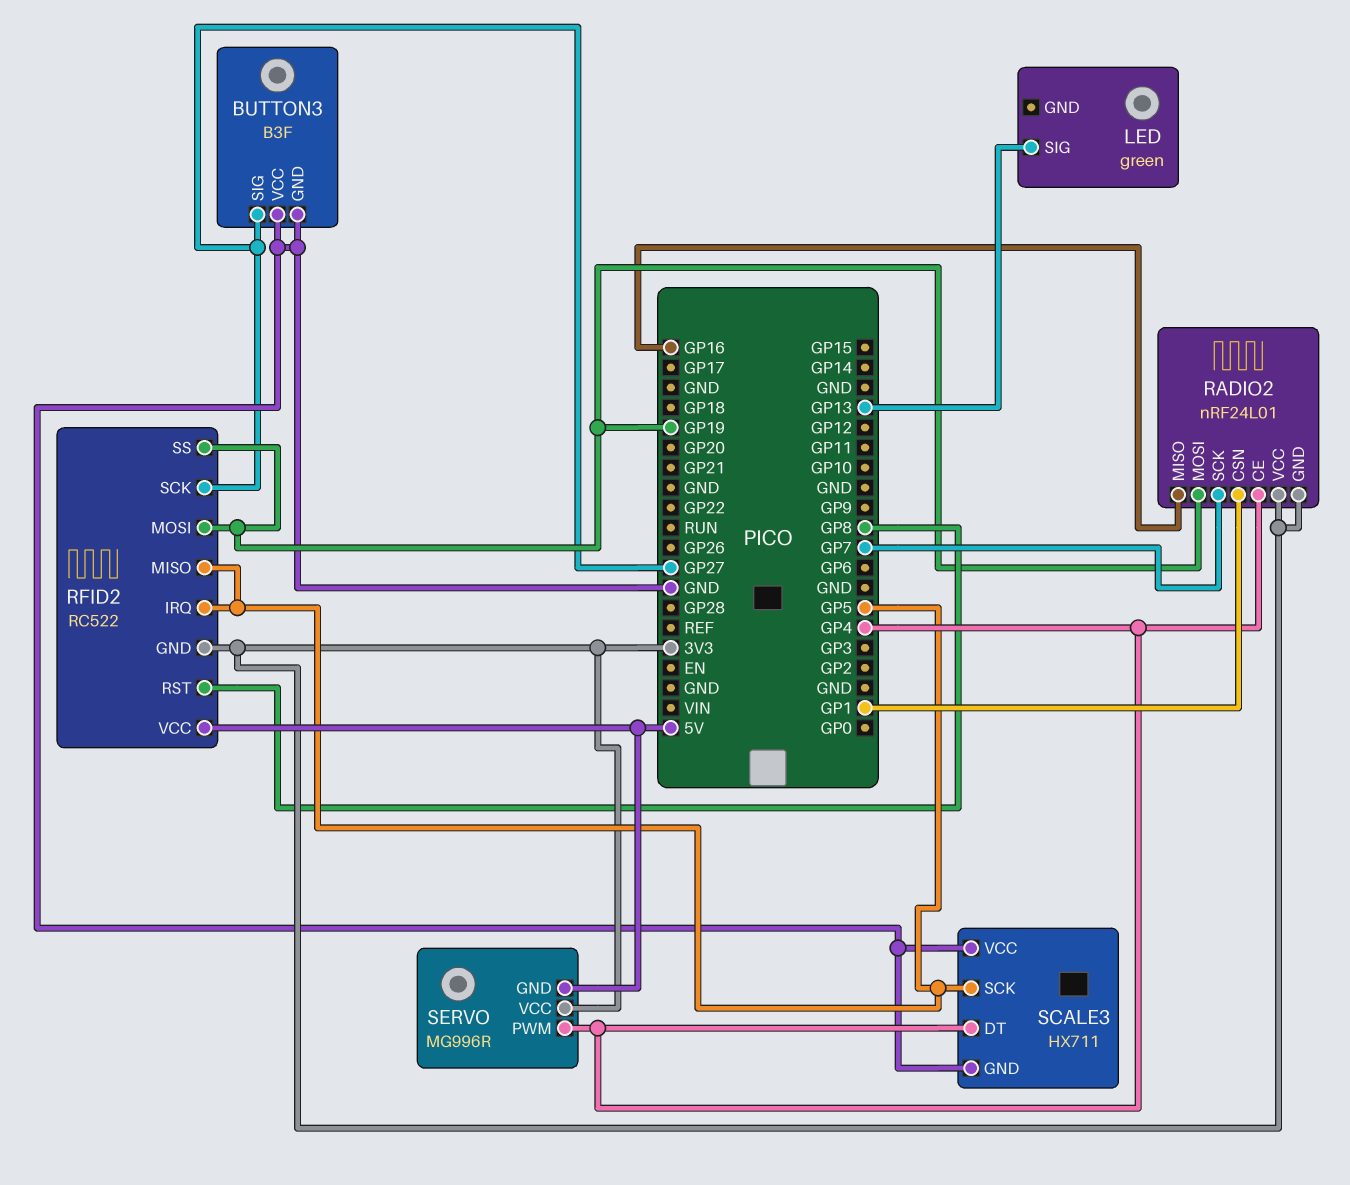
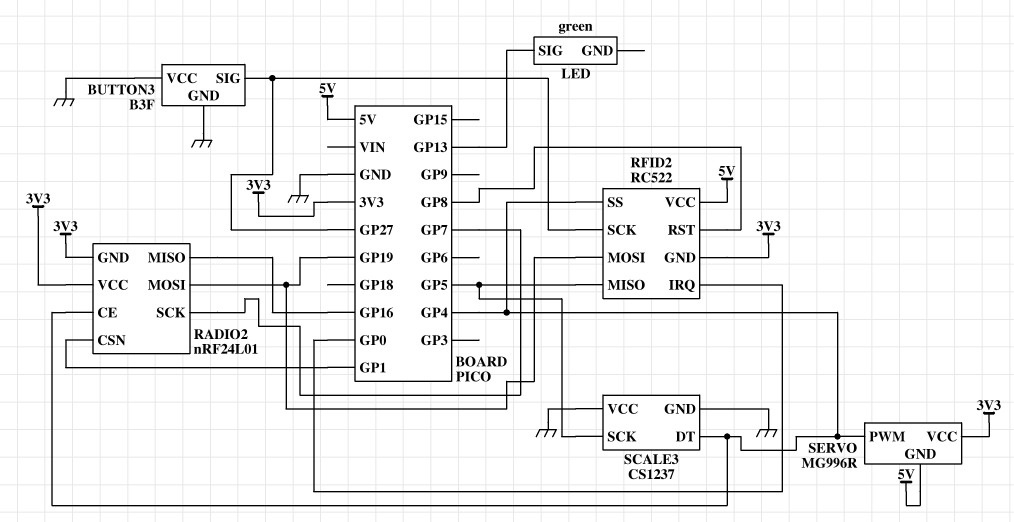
RFID2 pin IRQ: GP5 -> GP0
RFID2 pin SS: GP19 -> GP4
SCALE3: HX711 -> CS1237

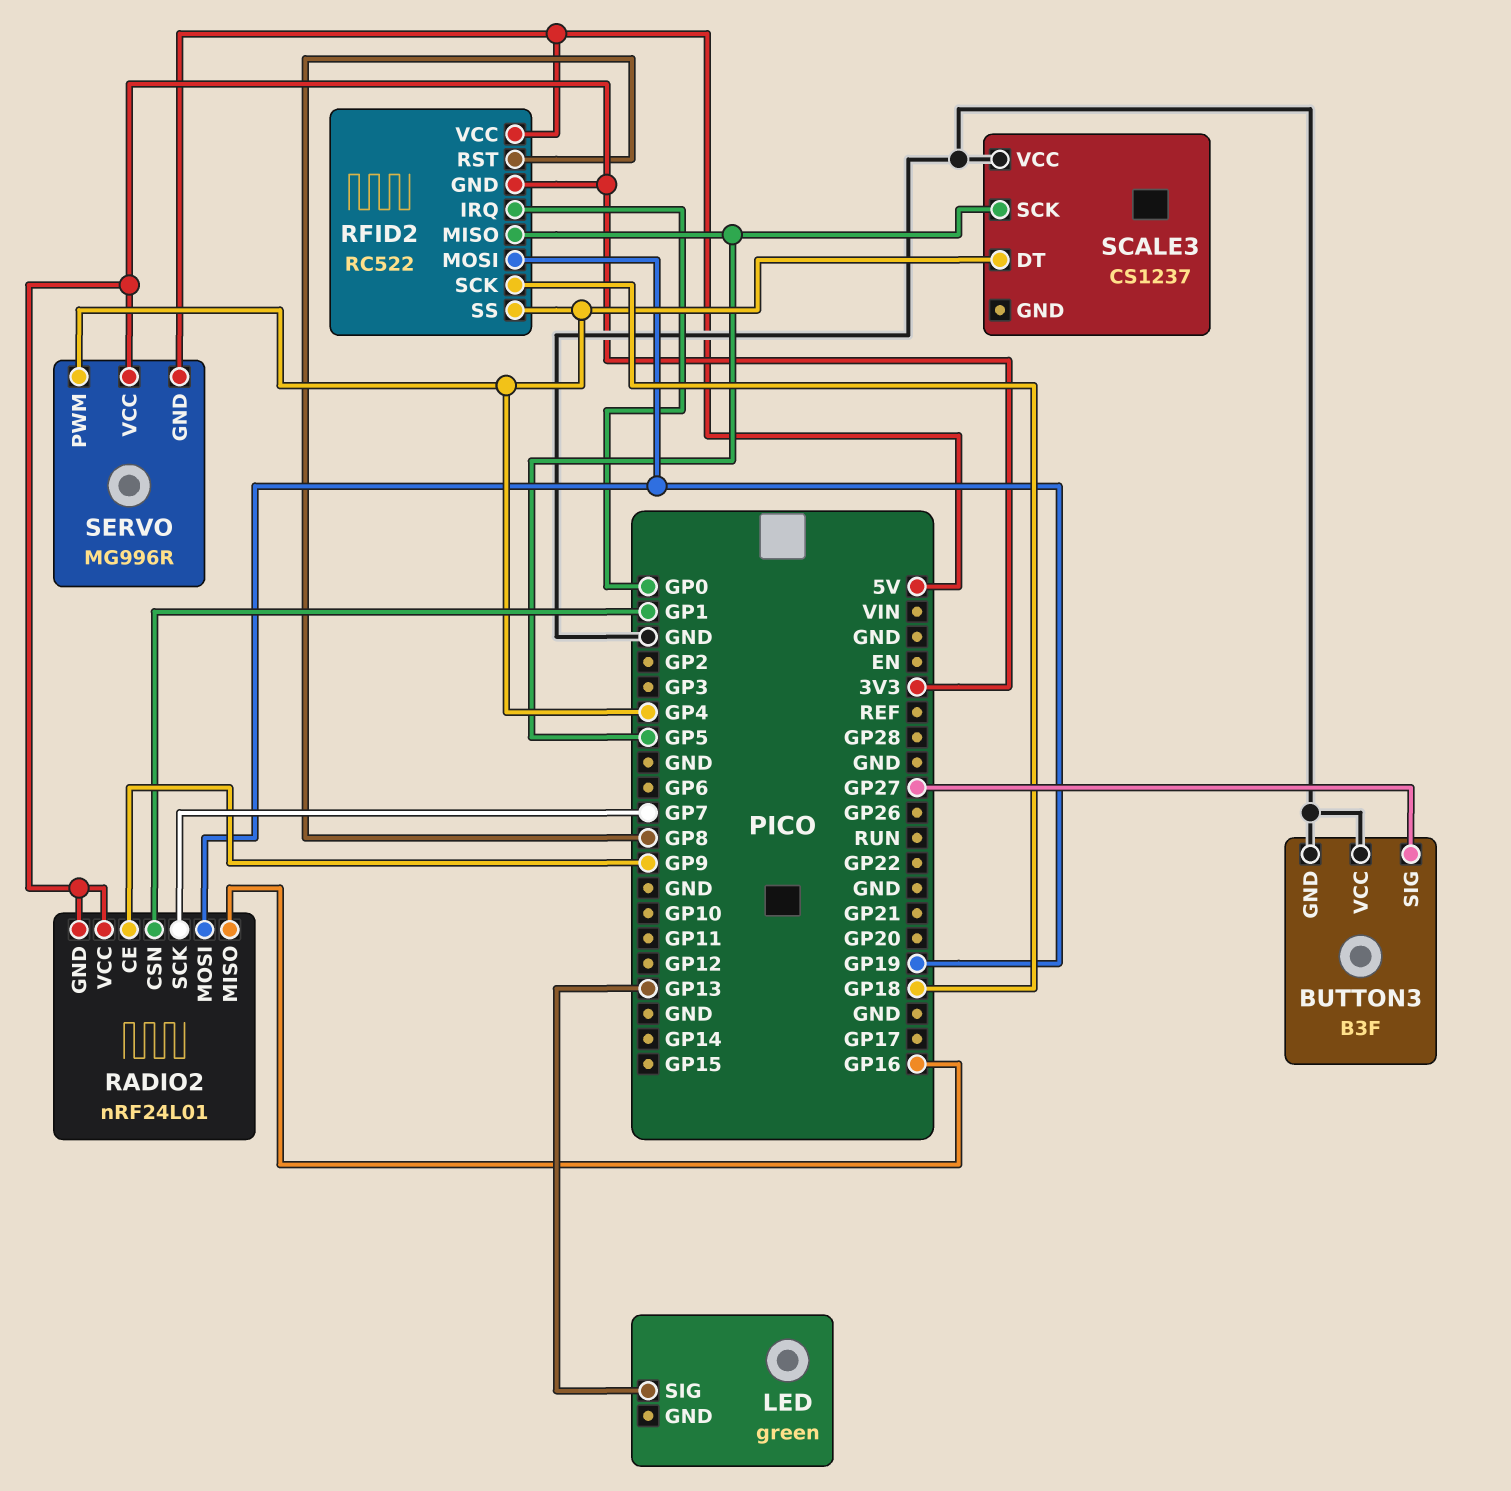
RADIO2 pin CE: GP4 -> GP9
RFID2 pin SCK: GP27 -> GP18
SCALE3 pin GND: GND -> none

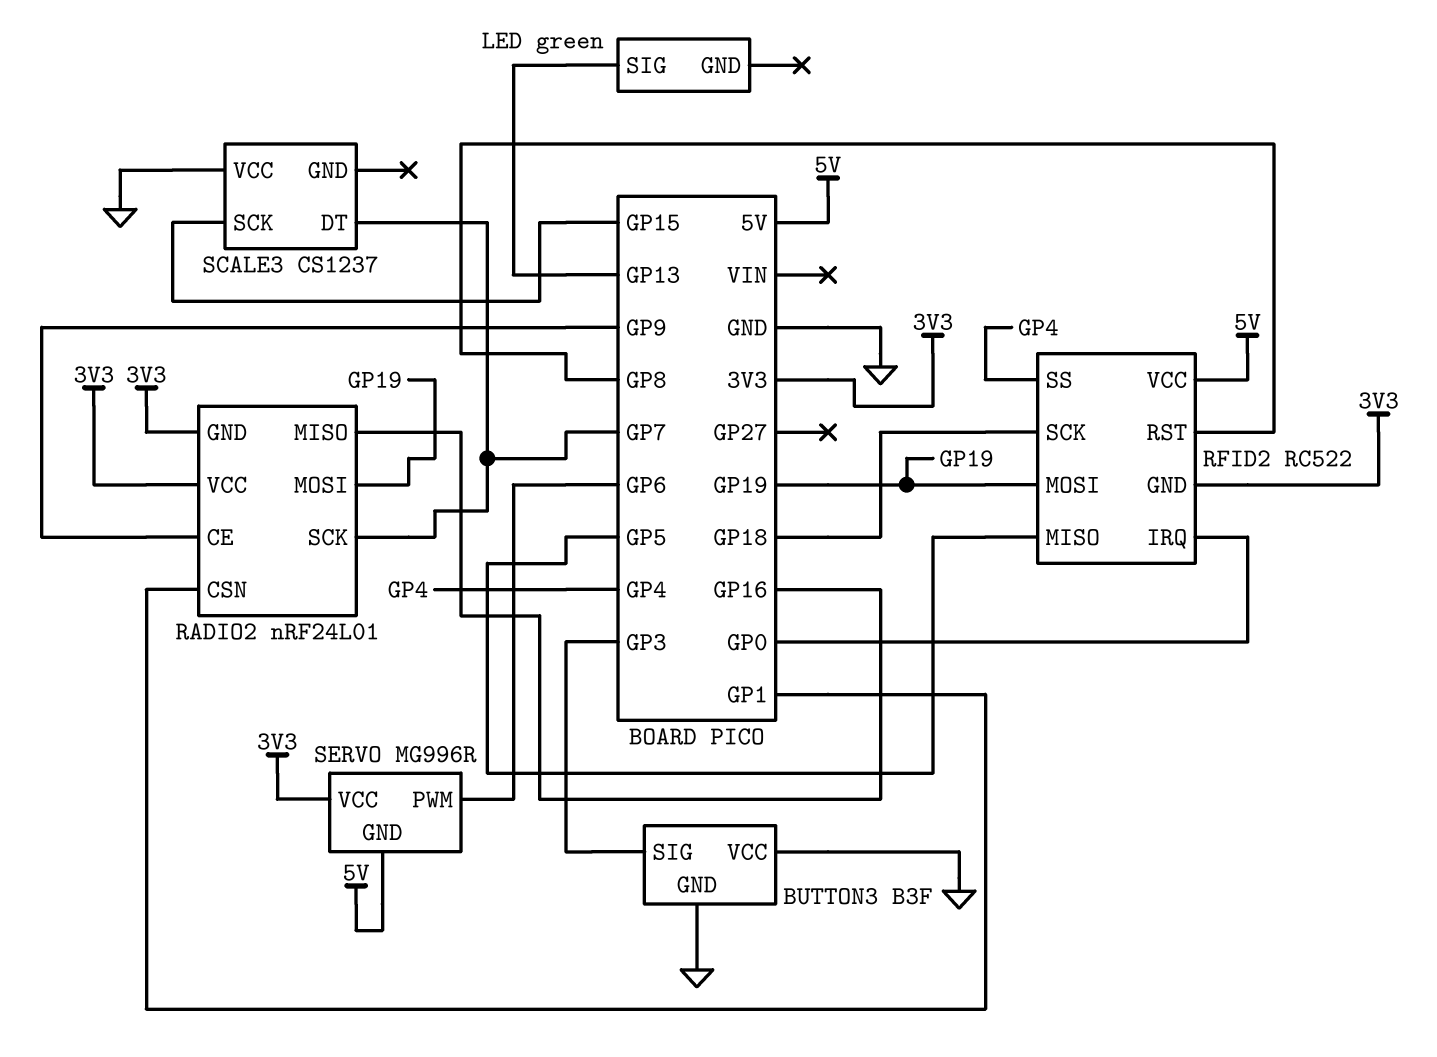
BUTTON3 pin SIG: GP27 -> GP3
SCALE3 pin DT: GP4 -> GP7
SCALE3 pin SCK: GP5 -> GP15
SERVO pin PWM: GP4 -> GP6

